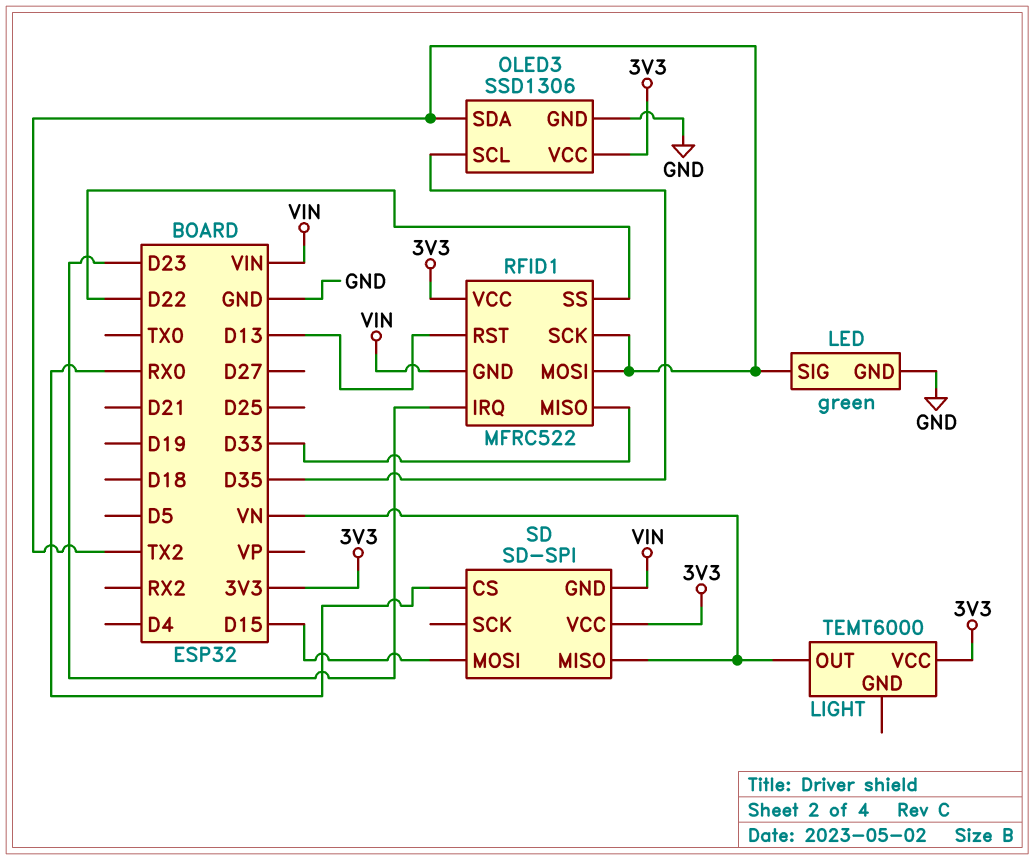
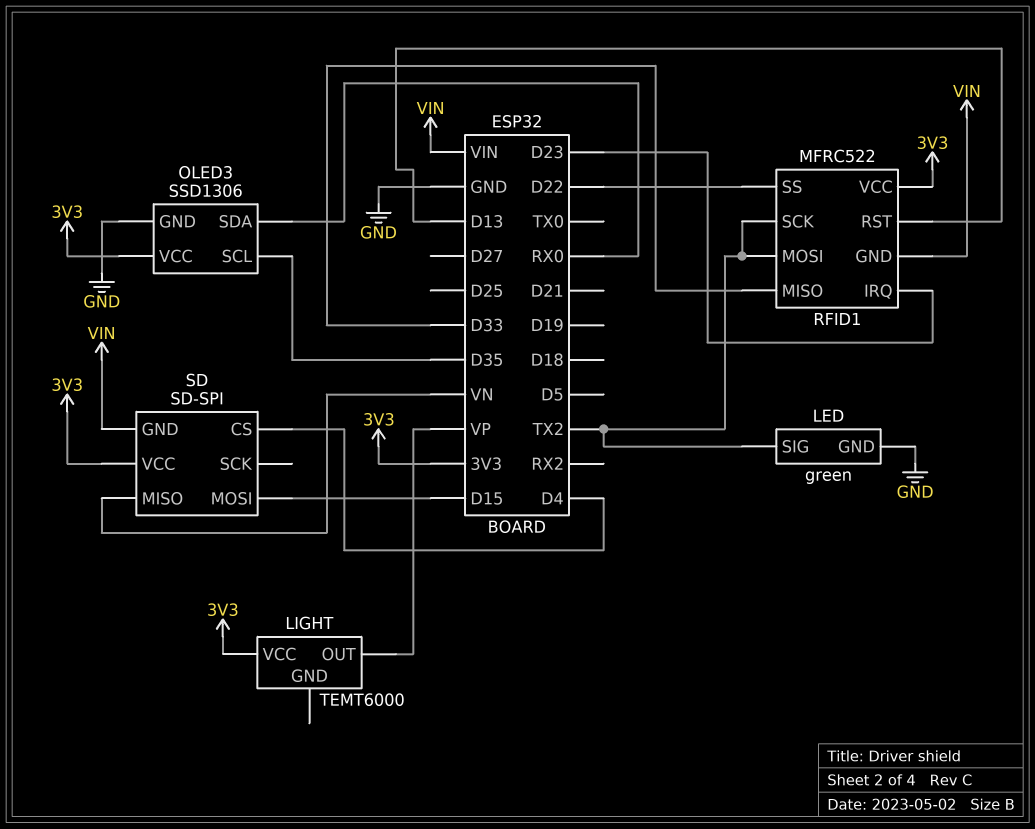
LIGHT pin OUT: VN -> VP
OLED3 pin SDA: TX2 -> RX0
SD pin CS: RX0 -> D4

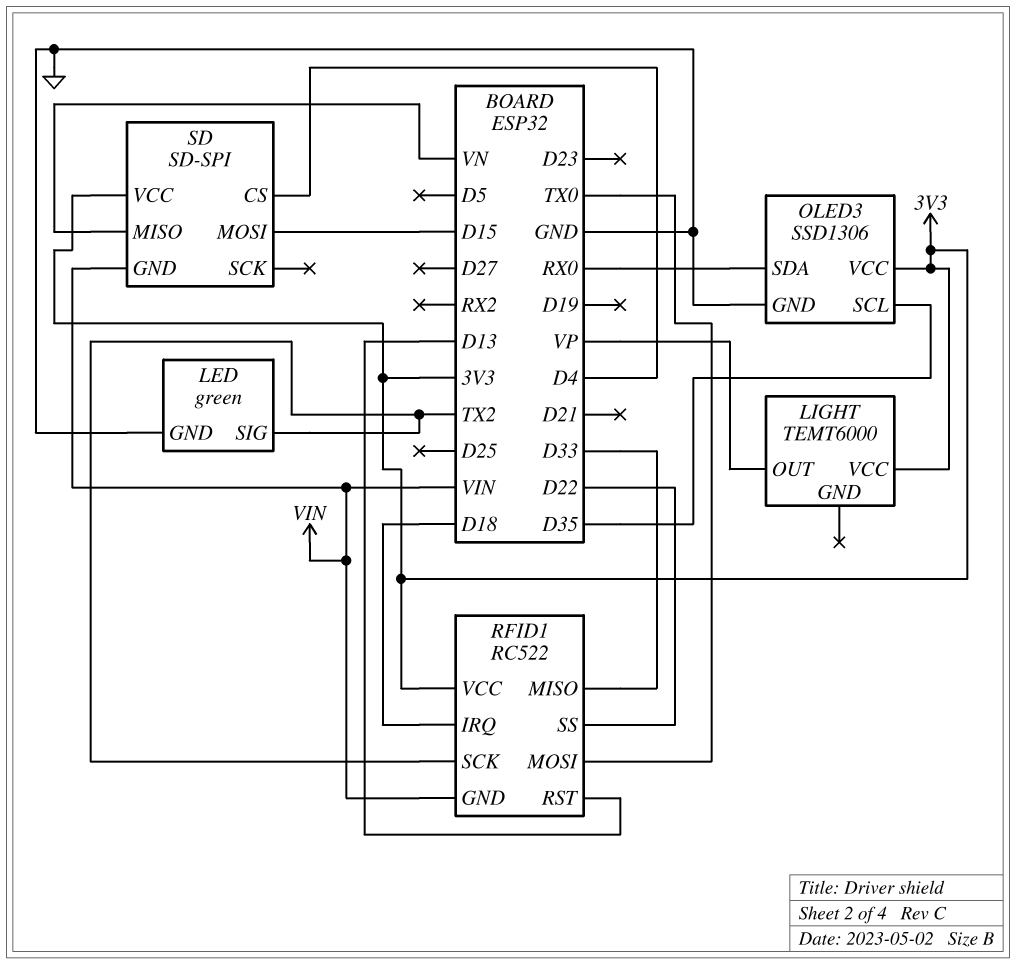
RFID1: MFRC522 -> RC522
RFID1 pin IRQ: D23 -> D18
RFID1 pin MOSI: TX2 -> TX0

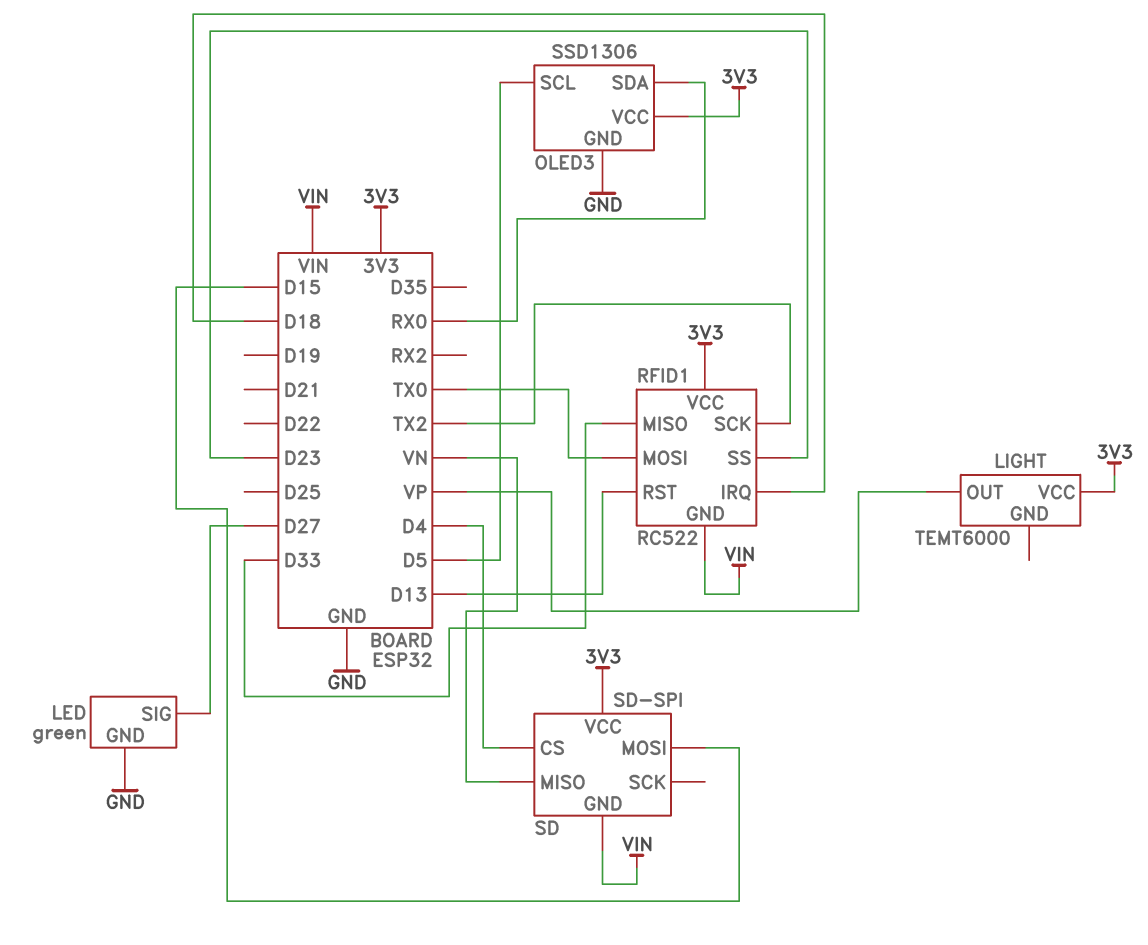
LED pin SIG: TX2 -> D27
OLED3 pin SCL: D35 -> D5
RFID1 pin SS: D22 -> D23

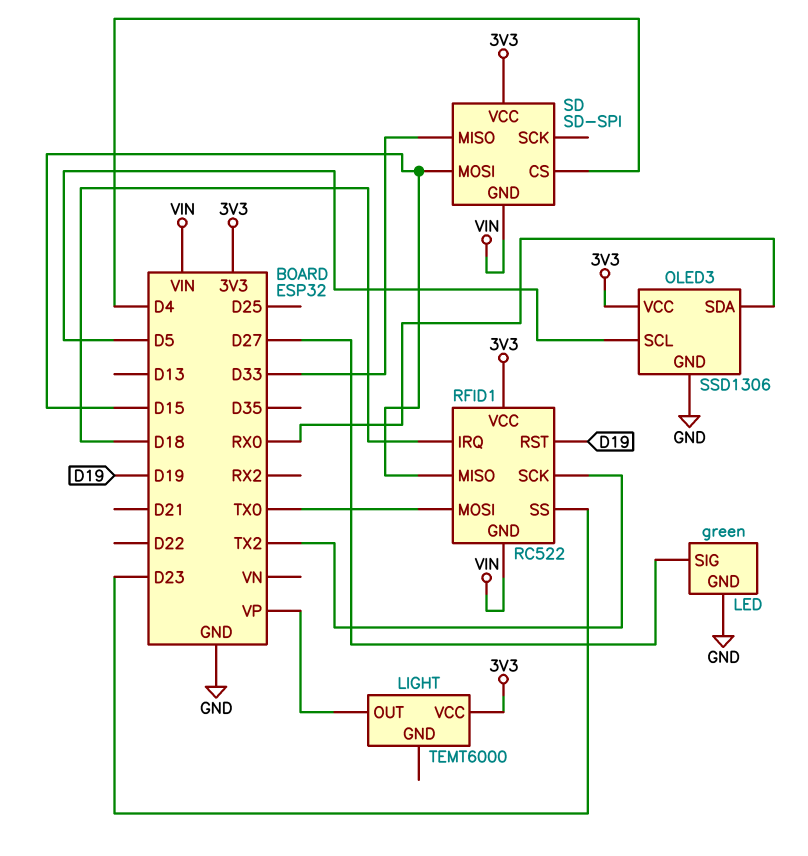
RFID1 pin MISO: D33 -> D15
RFID1 pin RST: D13 -> D19
SD pin MISO: VN -> D33

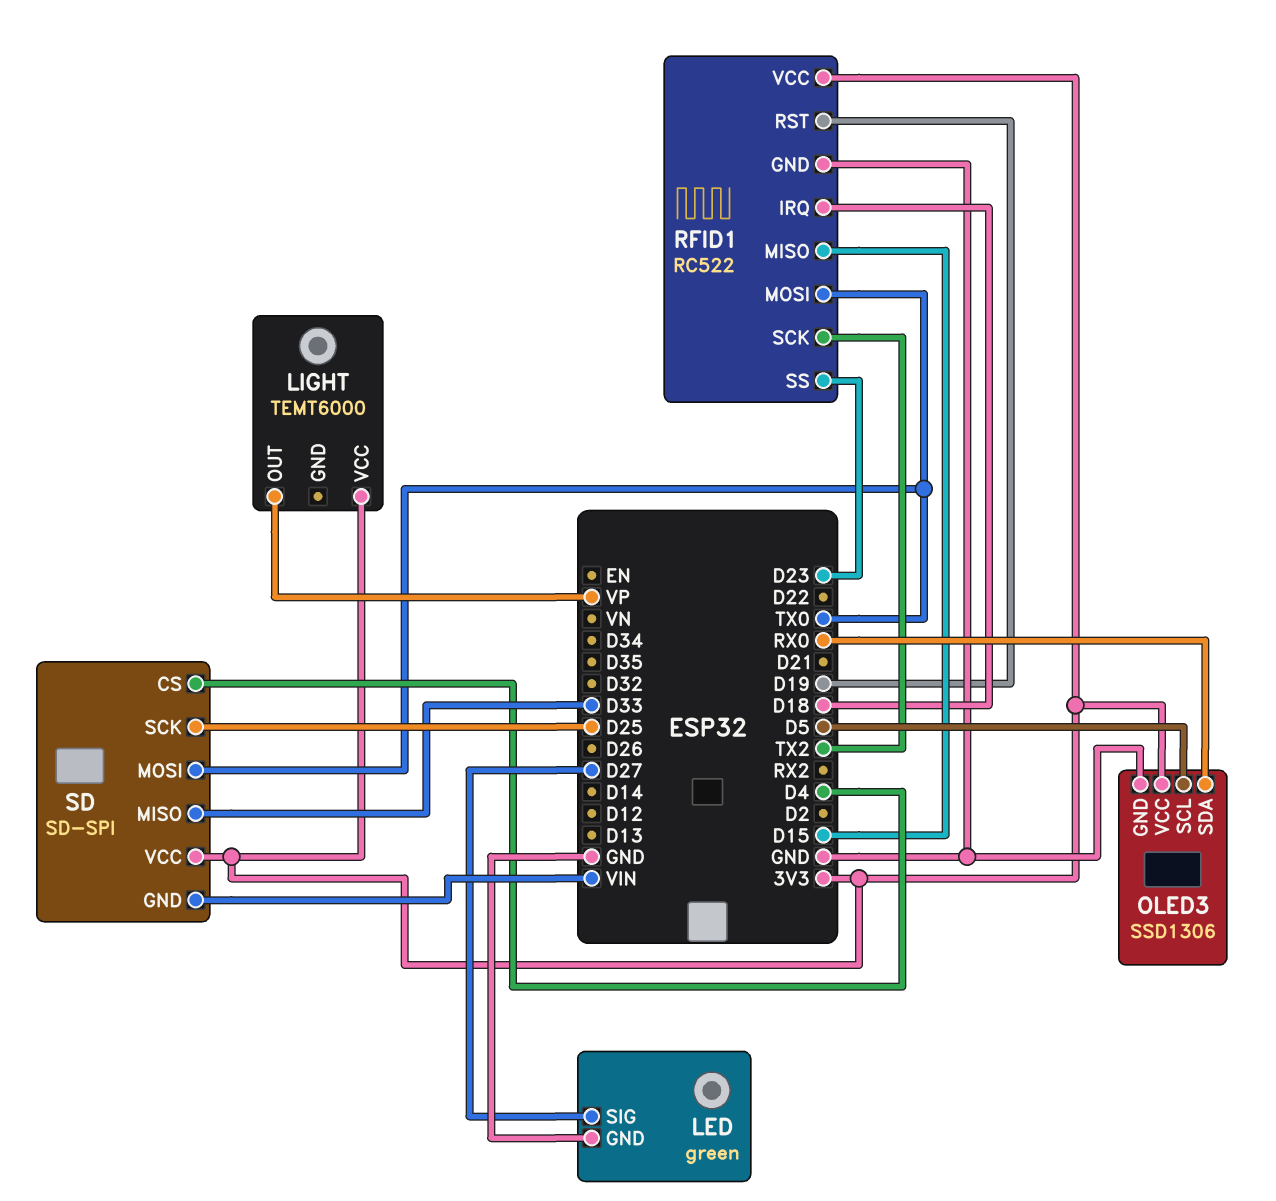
RFID1 pin GND: VIN -> GND
SD pin MOSI: D15 -> TX0
SD pin SCK: none -> D25

